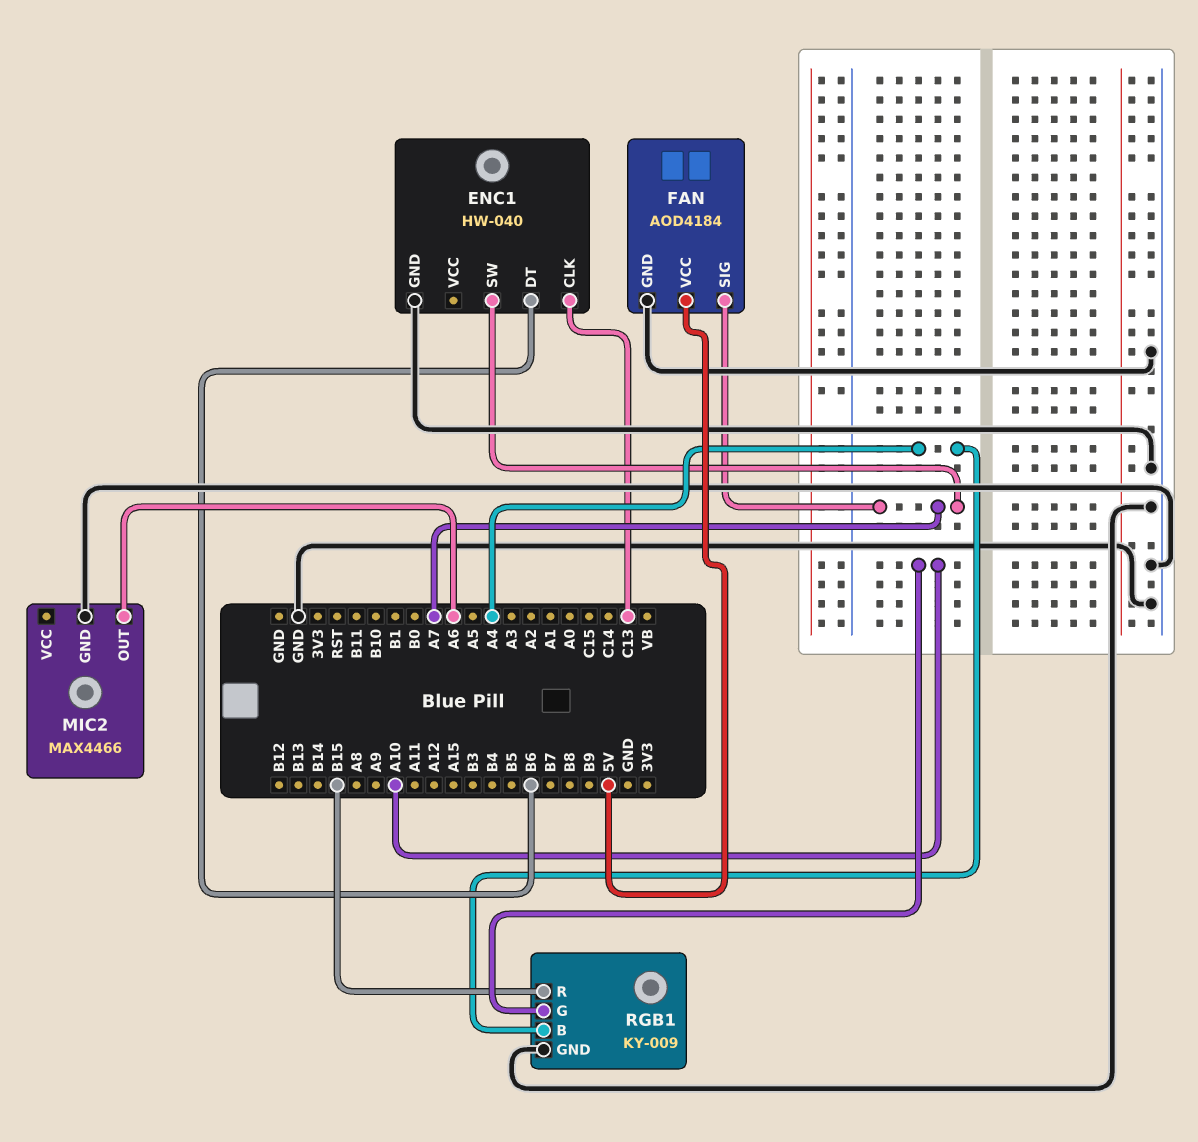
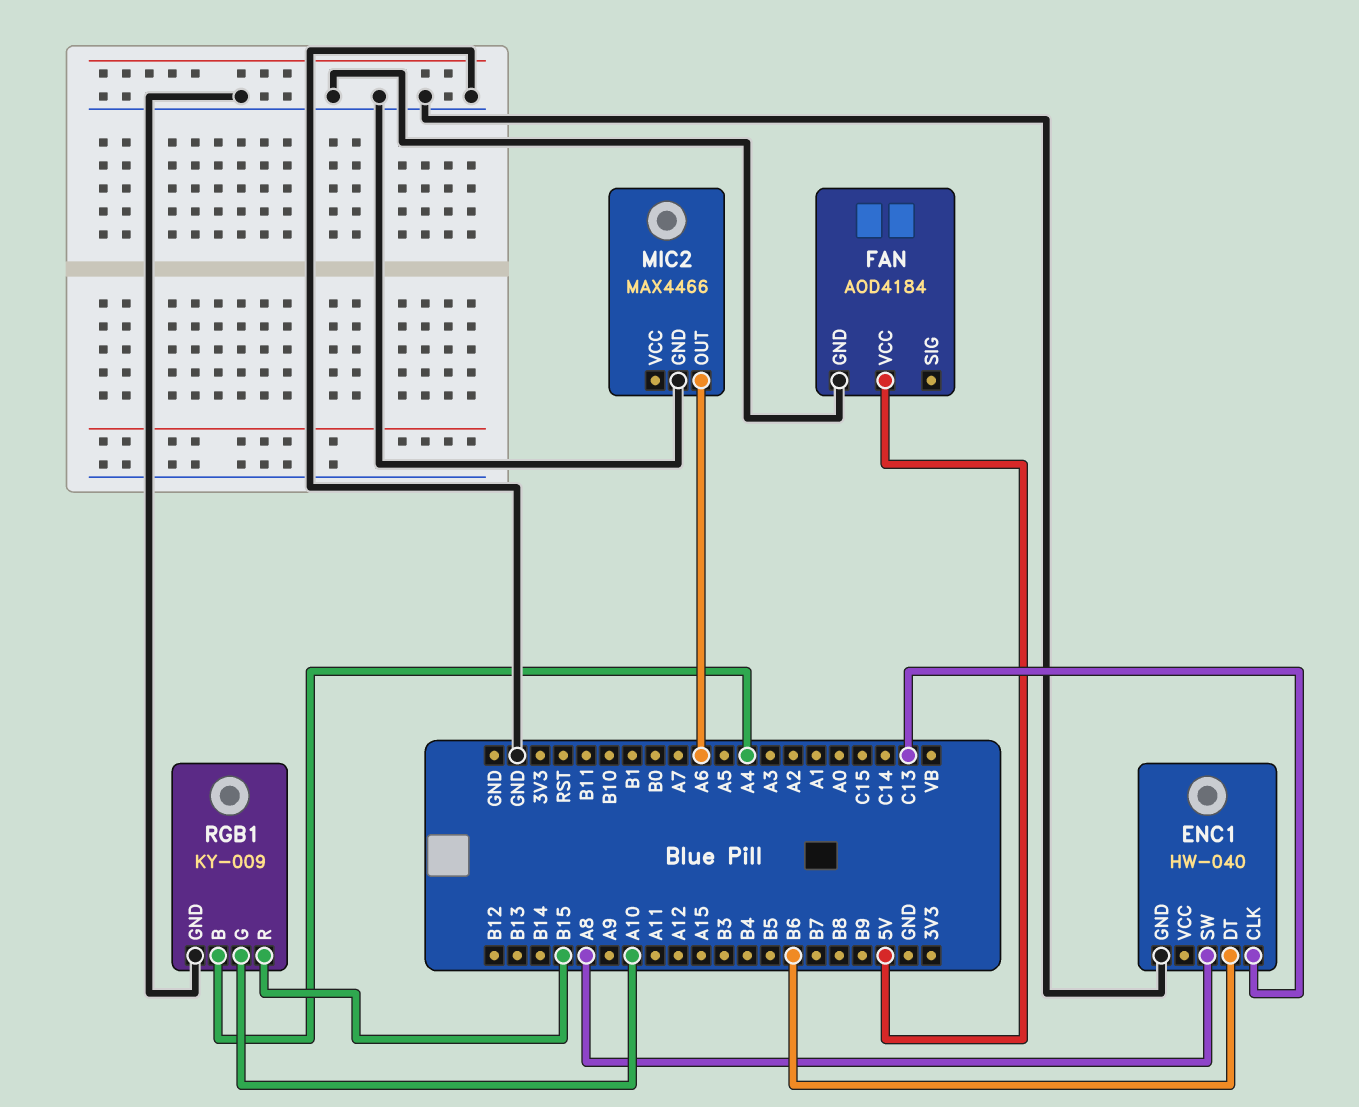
ENC1 pin SW: A7 -> A8
FAN pin SIG: A7 -> none

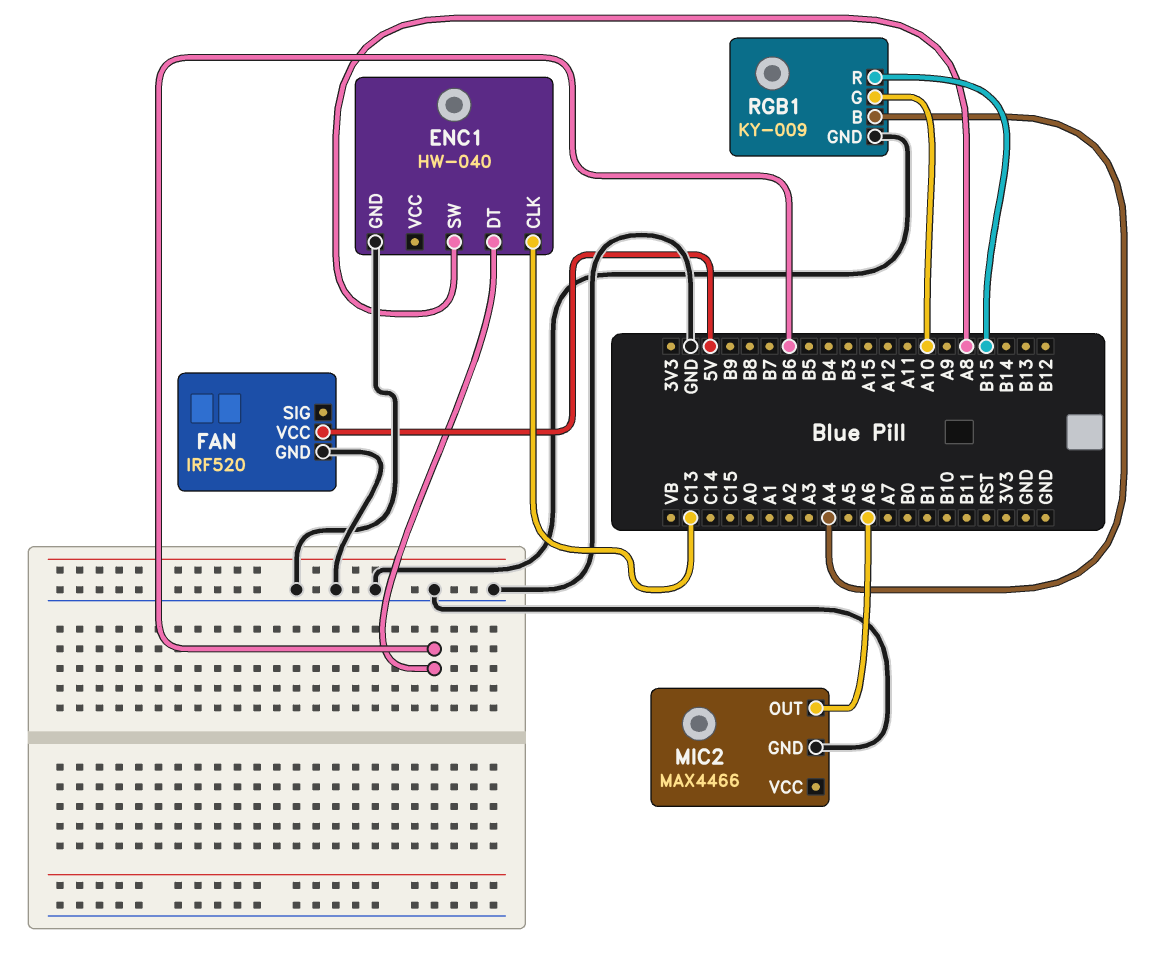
FAN: AOD4184 -> IRF520

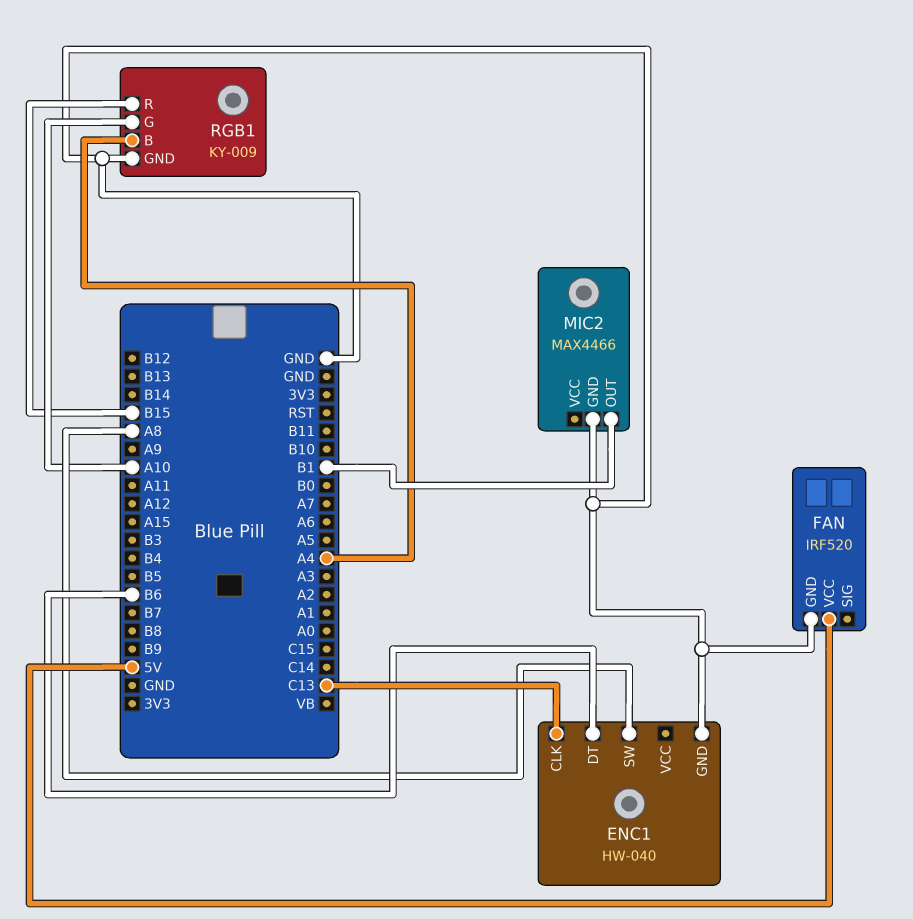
MIC2 pin OUT: A6 -> B1

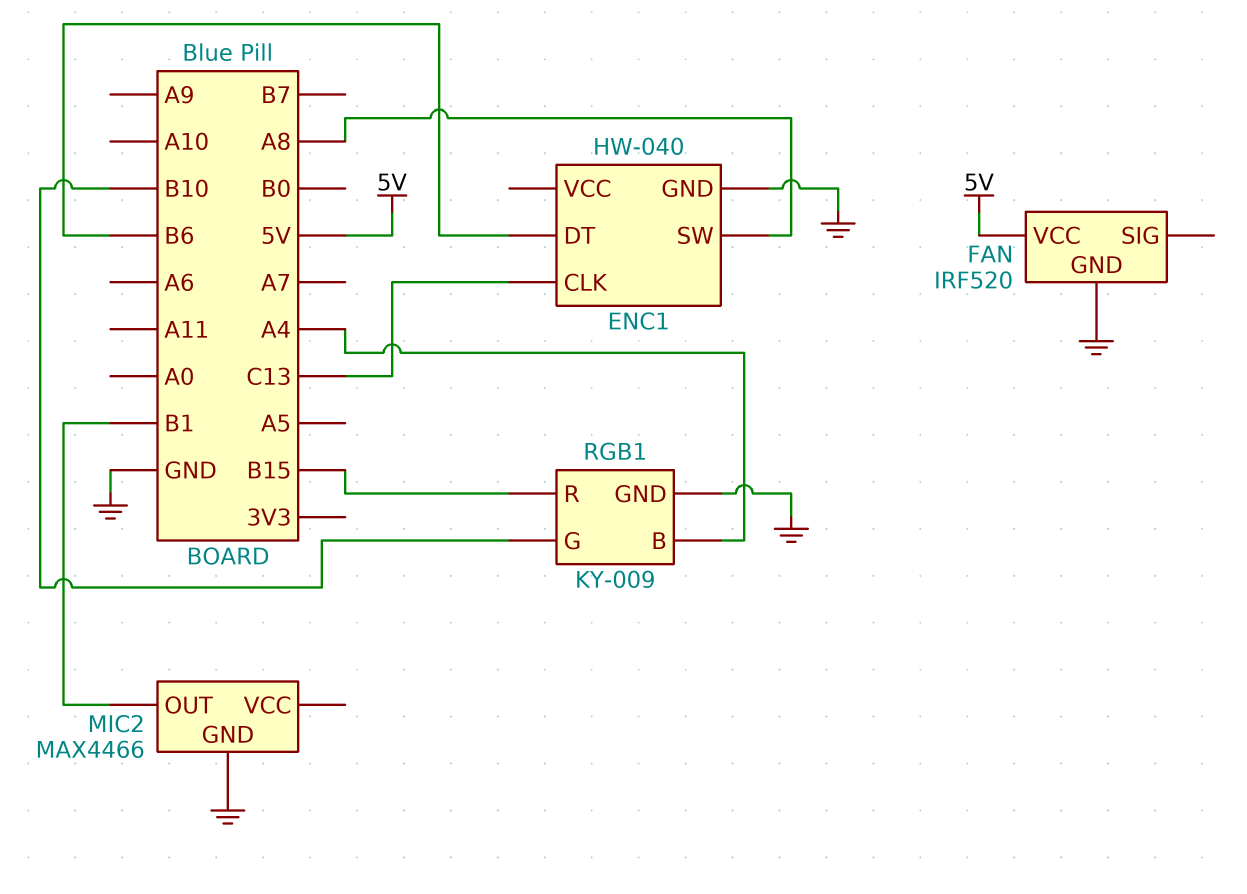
RGB1 pin G: A10 -> B10

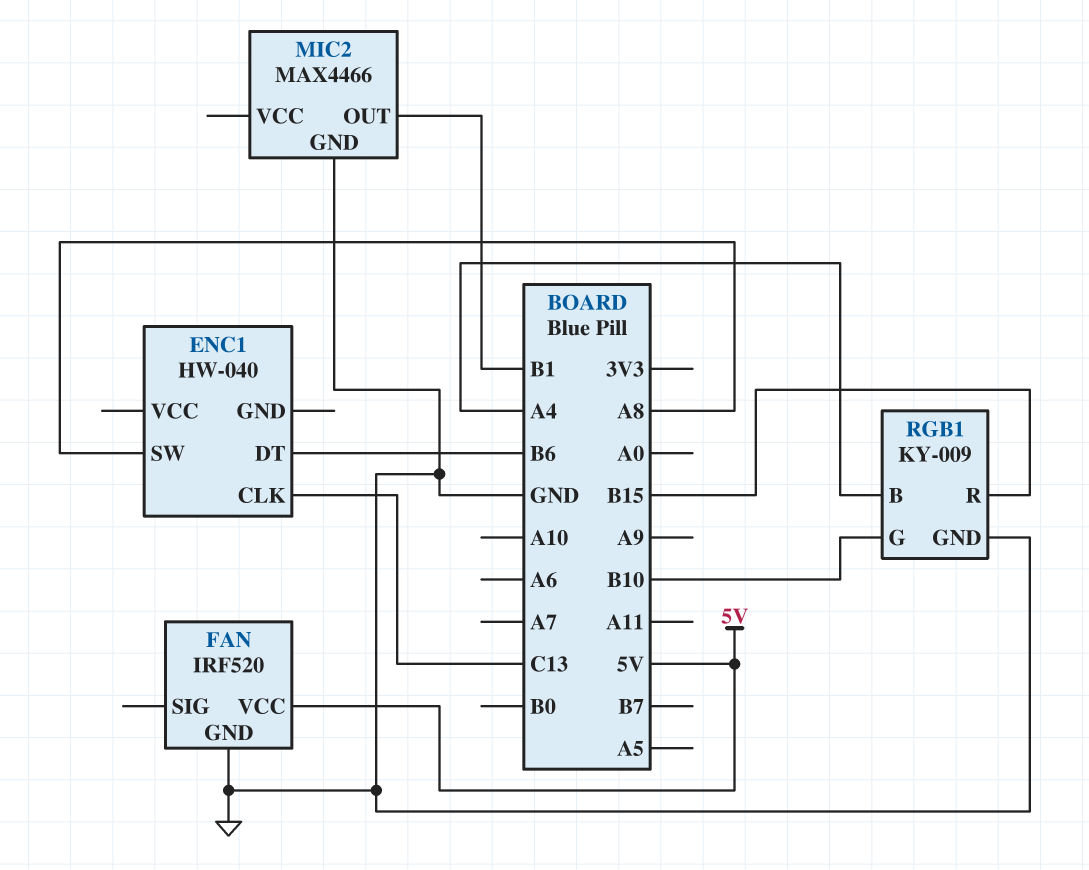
ENC1 pin GND: GND -> none

